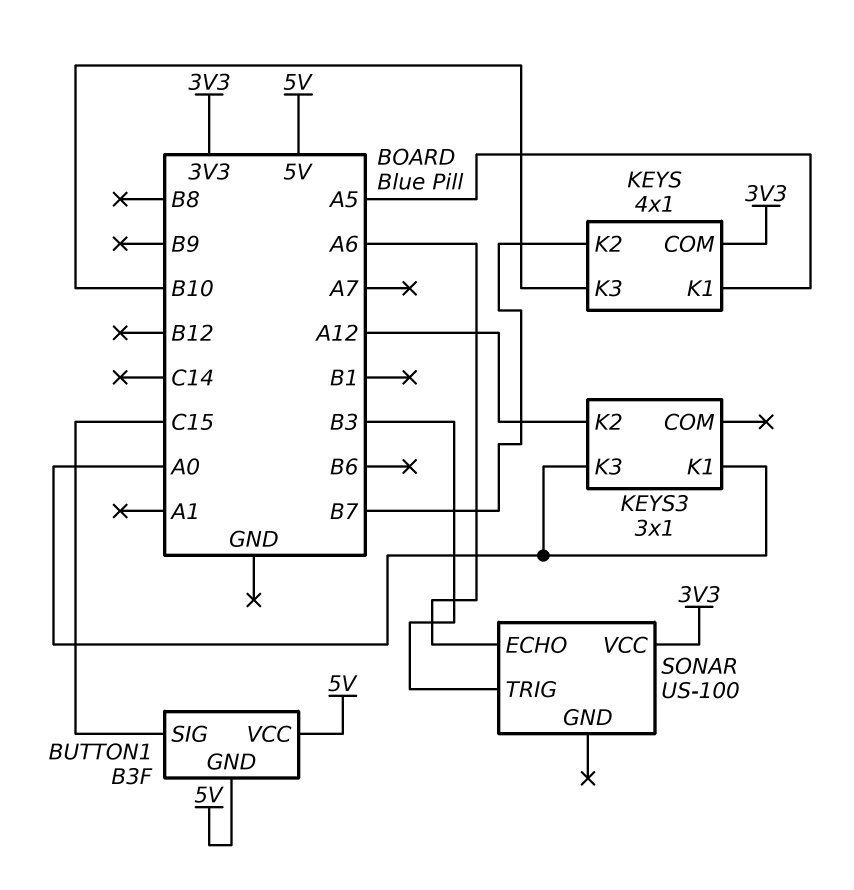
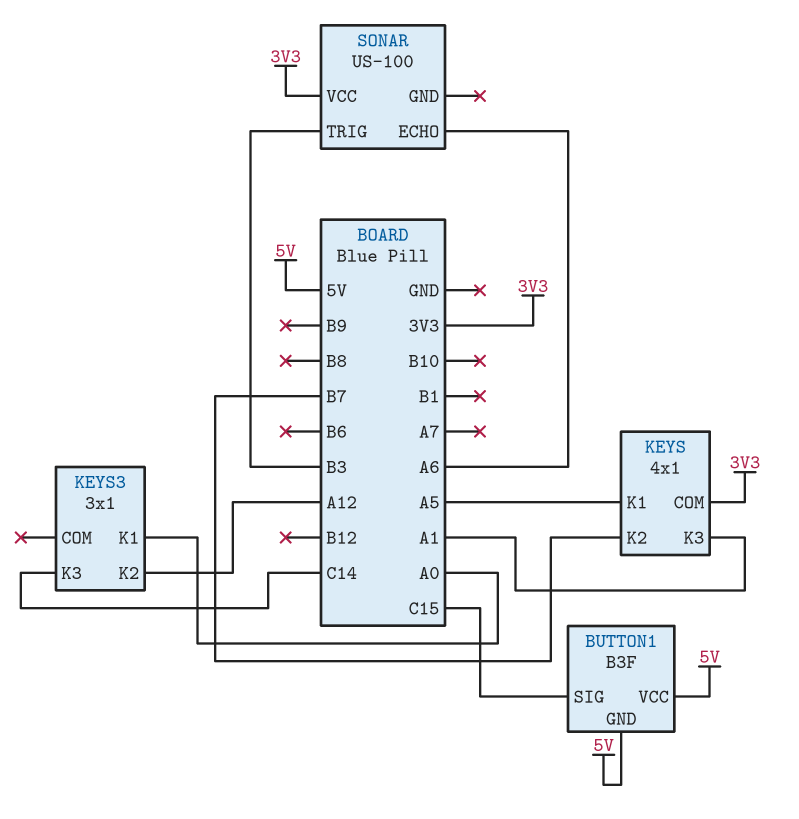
KEYS pin K3: B10 -> A1
KEYS3 pin K3: A0 -> C14

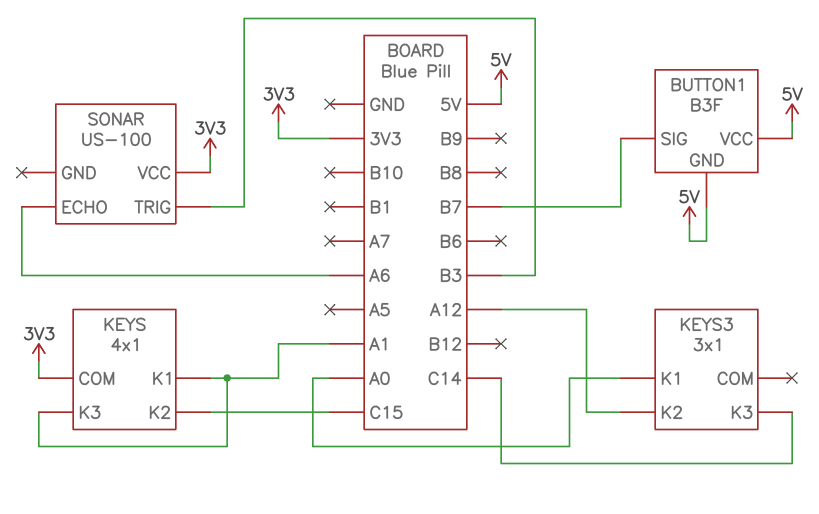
BUTTON1 pin SIG: C15 -> B7
KEYS pin K1: A5 -> A1
KEYS pin K2: B7 -> C15

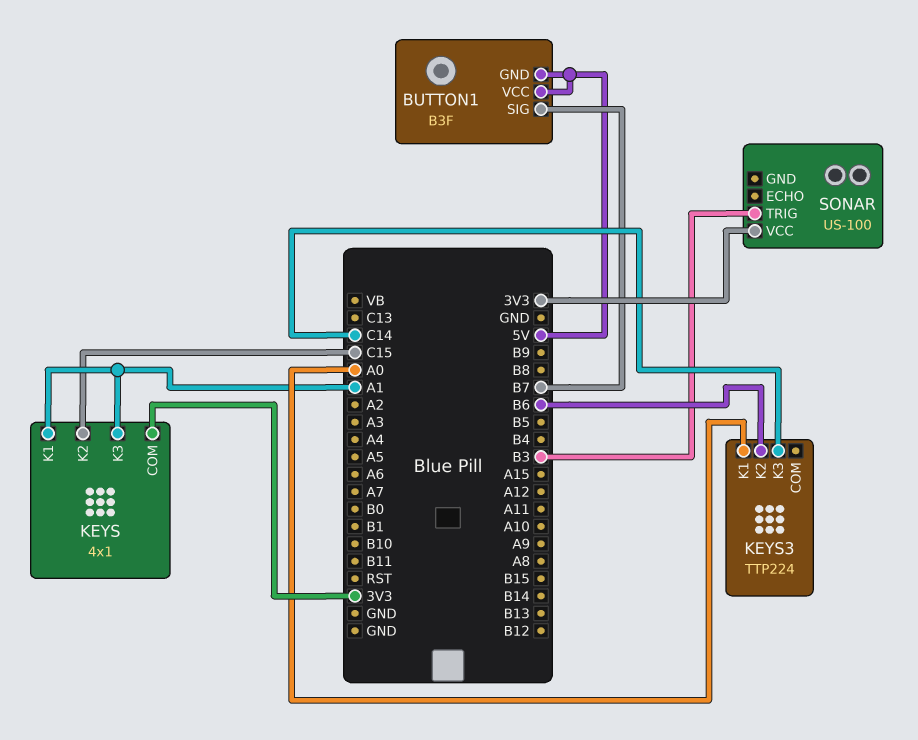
KEYS3: 3x1 -> TTP224
KEYS3 pin K2: A12 -> B6
SONAR pin ECHO: A6 -> none

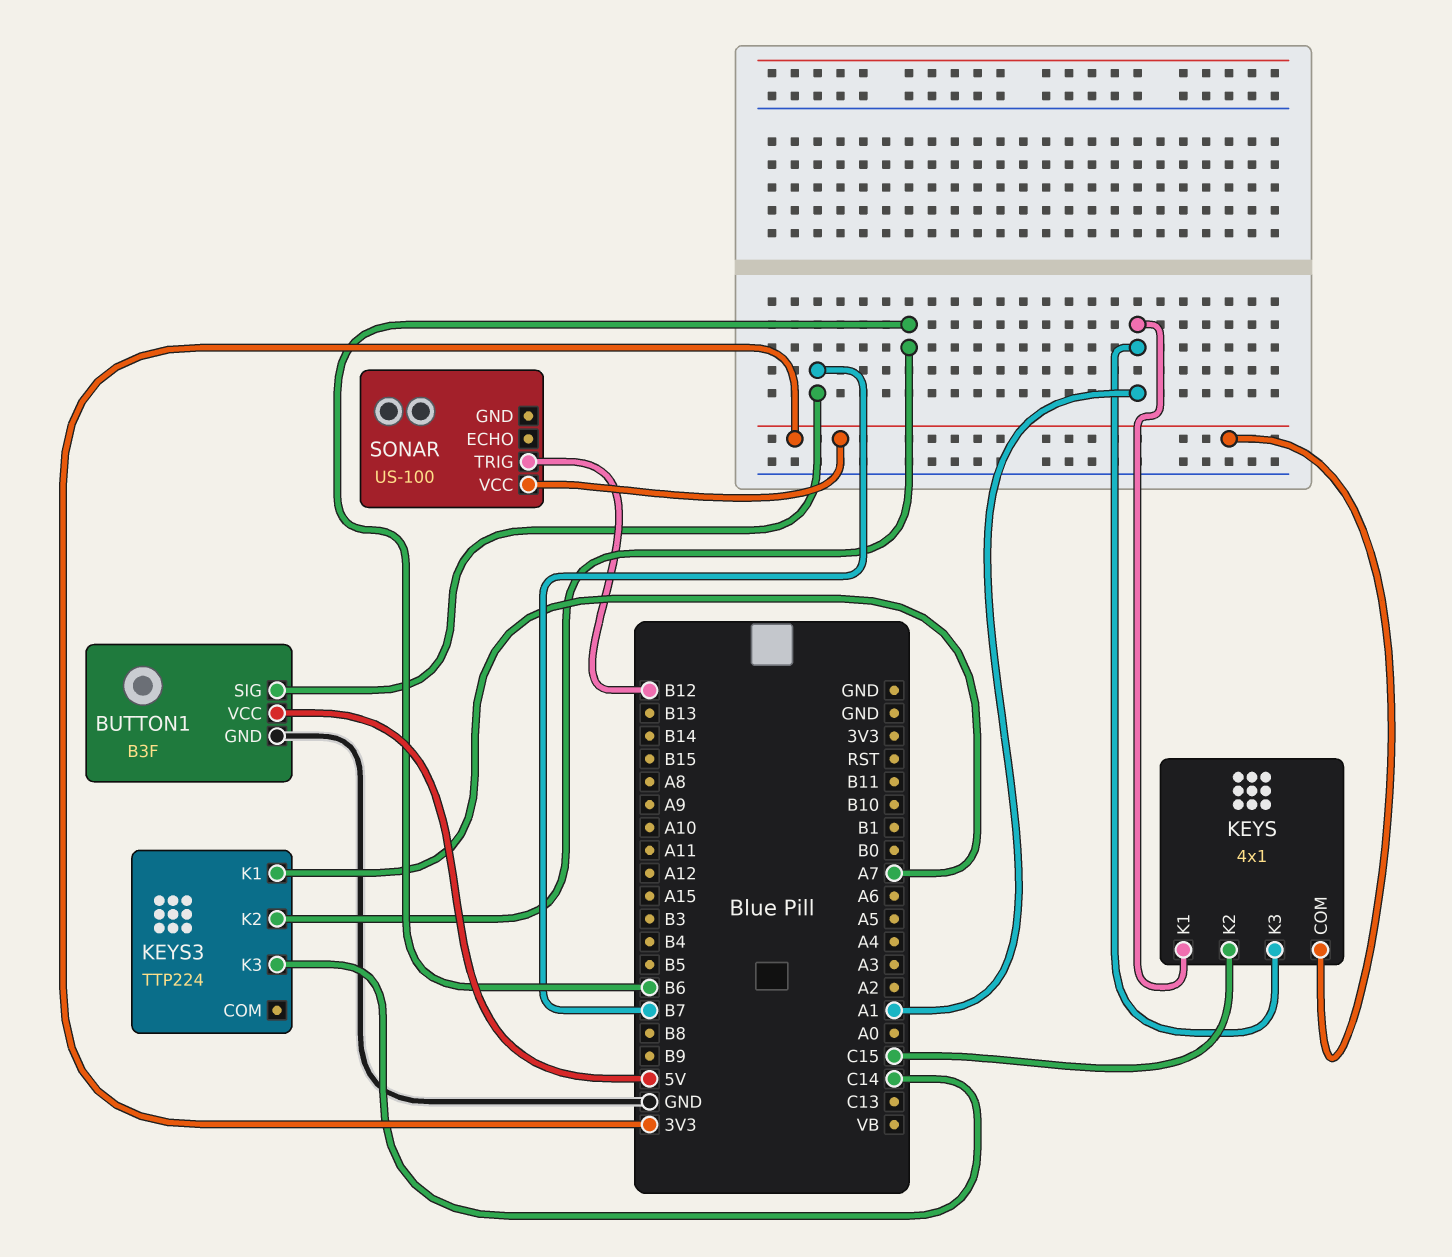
BUTTON1 pin GND: 5V -> GND
KEYS3 pin K1: A0 -> A7
SONAR pin TRIG: B3 -> B12

